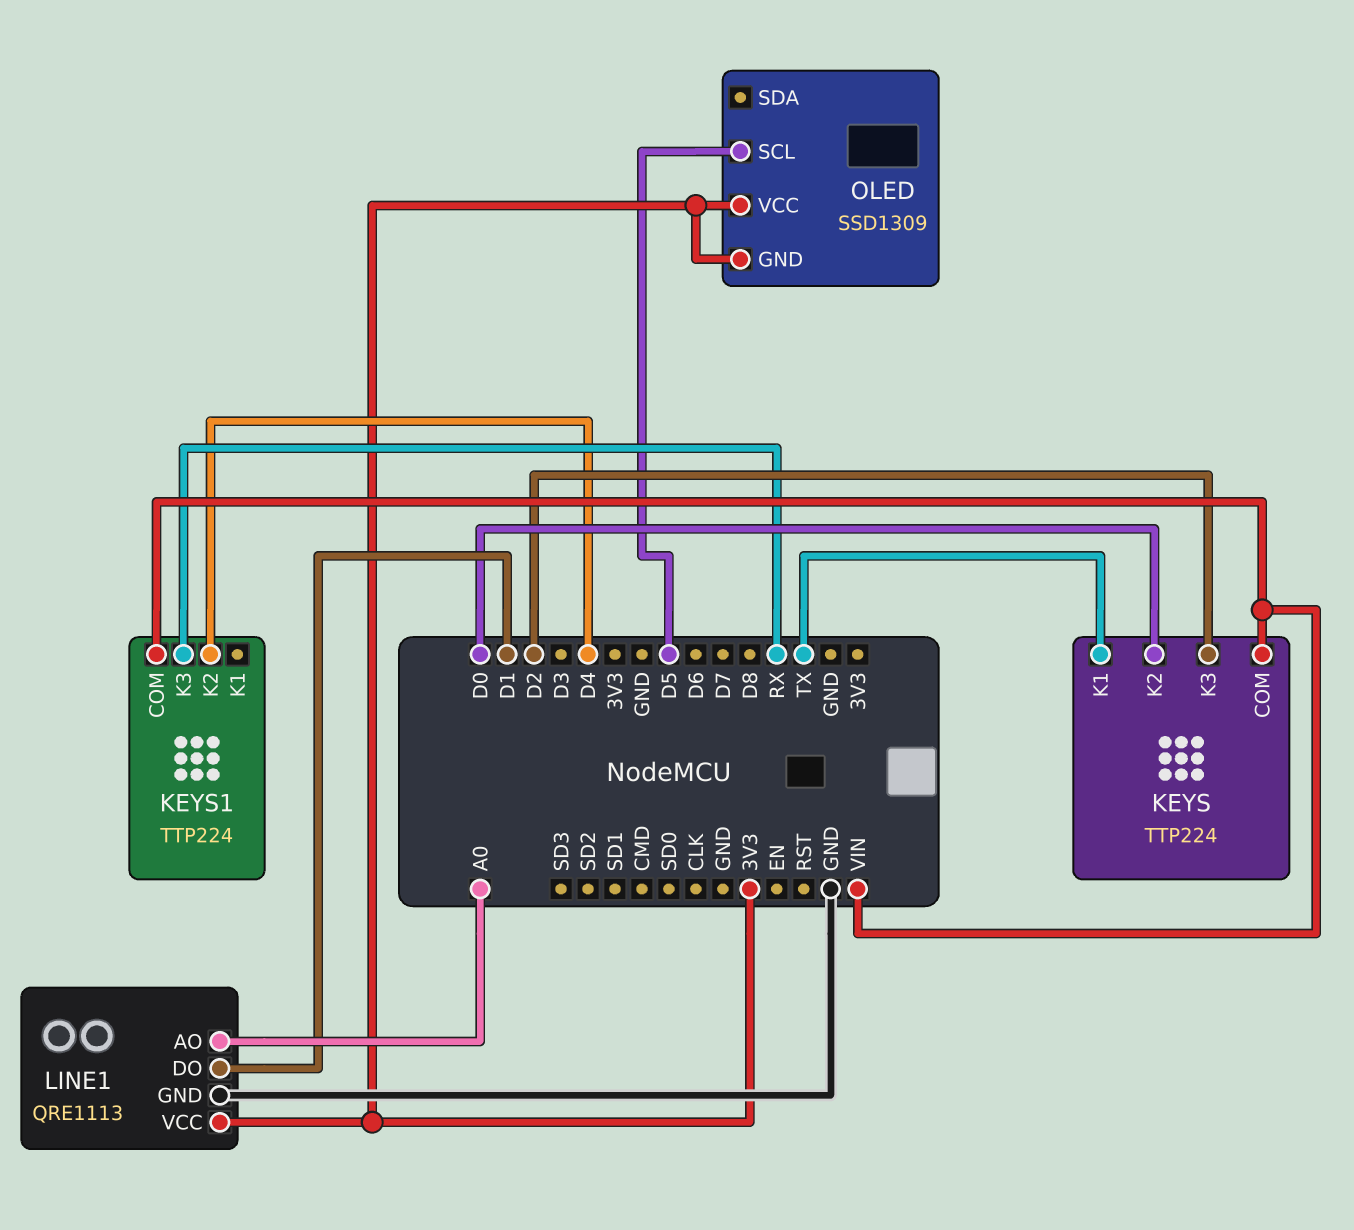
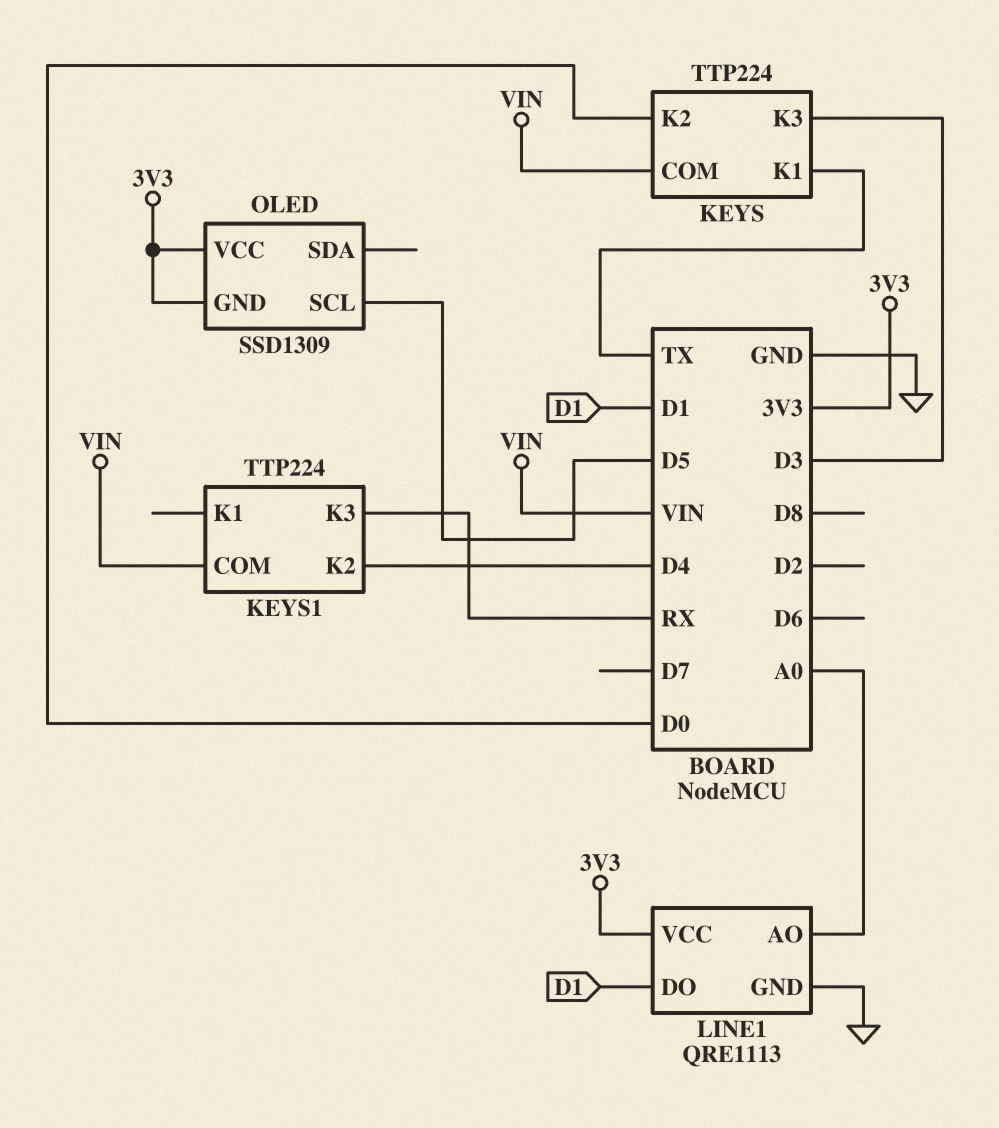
KEYS pin K3: D2 -> D3

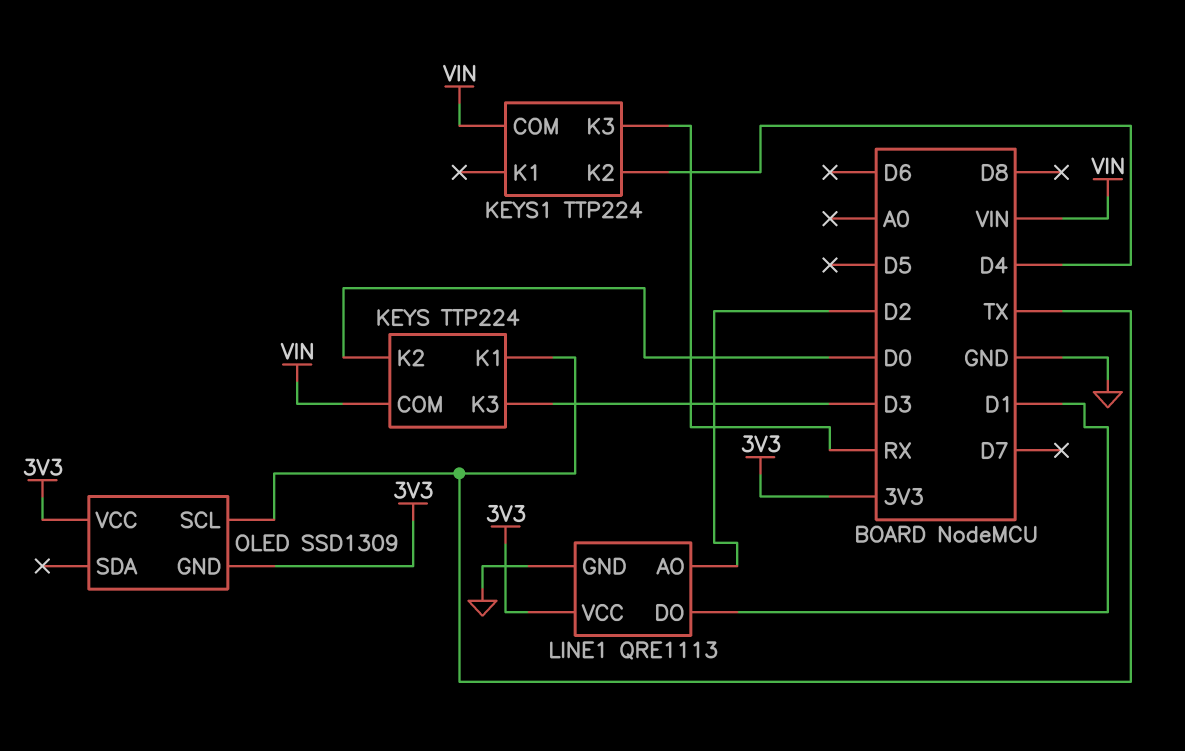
LINE1 pin AO: A0 -> D2
OLED pin SCL: D5 -> TX

